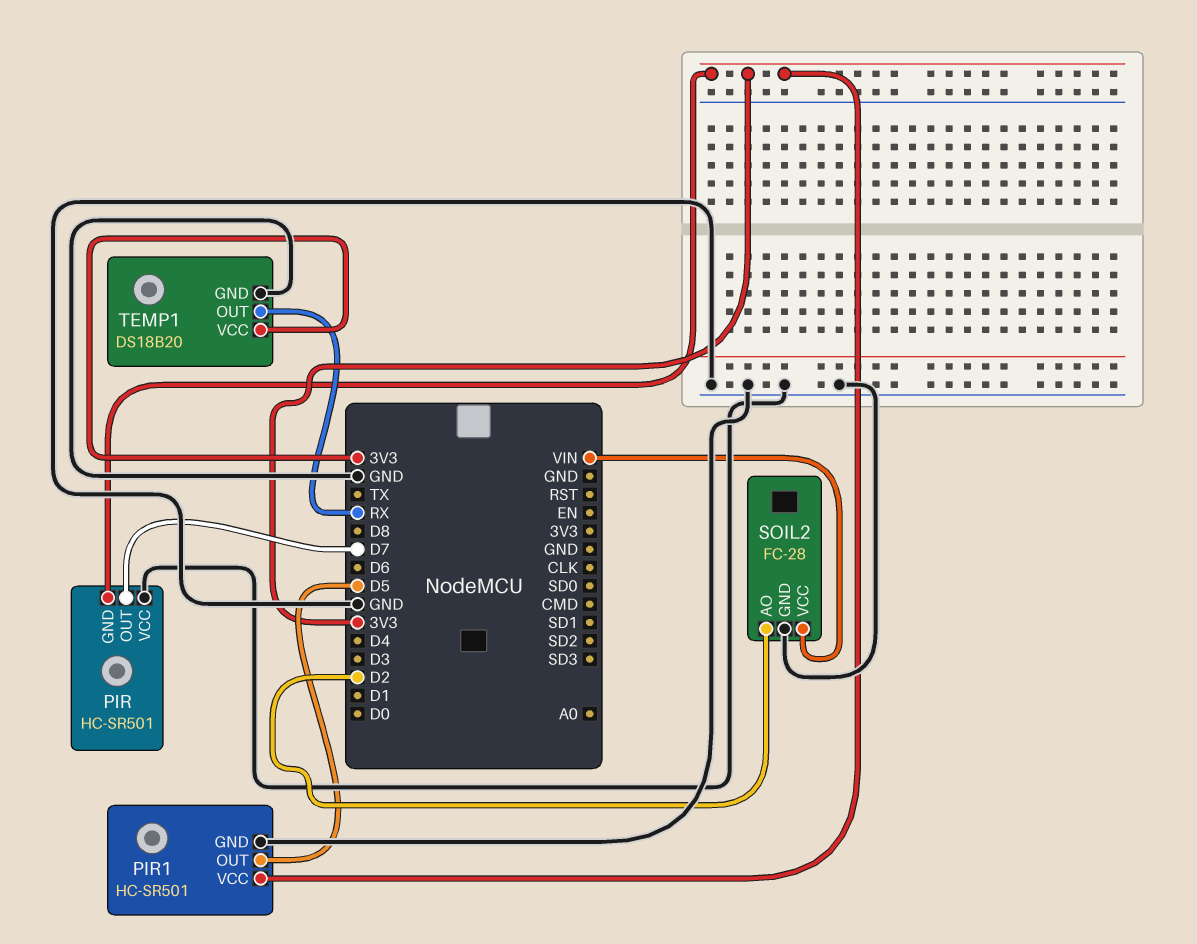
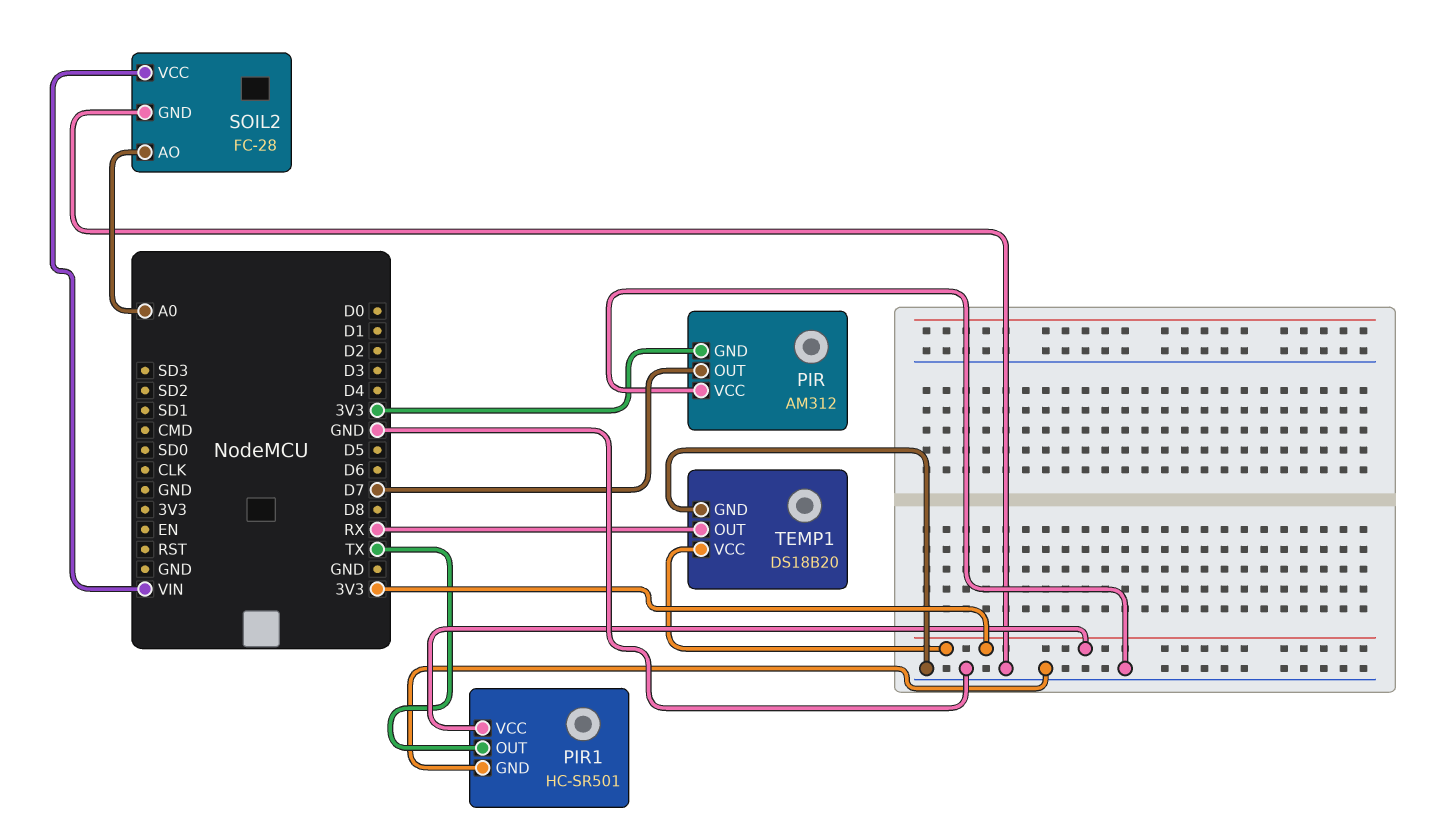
PIR: HC-SR501 -> AM312
PIR1 pin OUT: D5 -> TX
SOIL2 pin AO: D2 -> A0

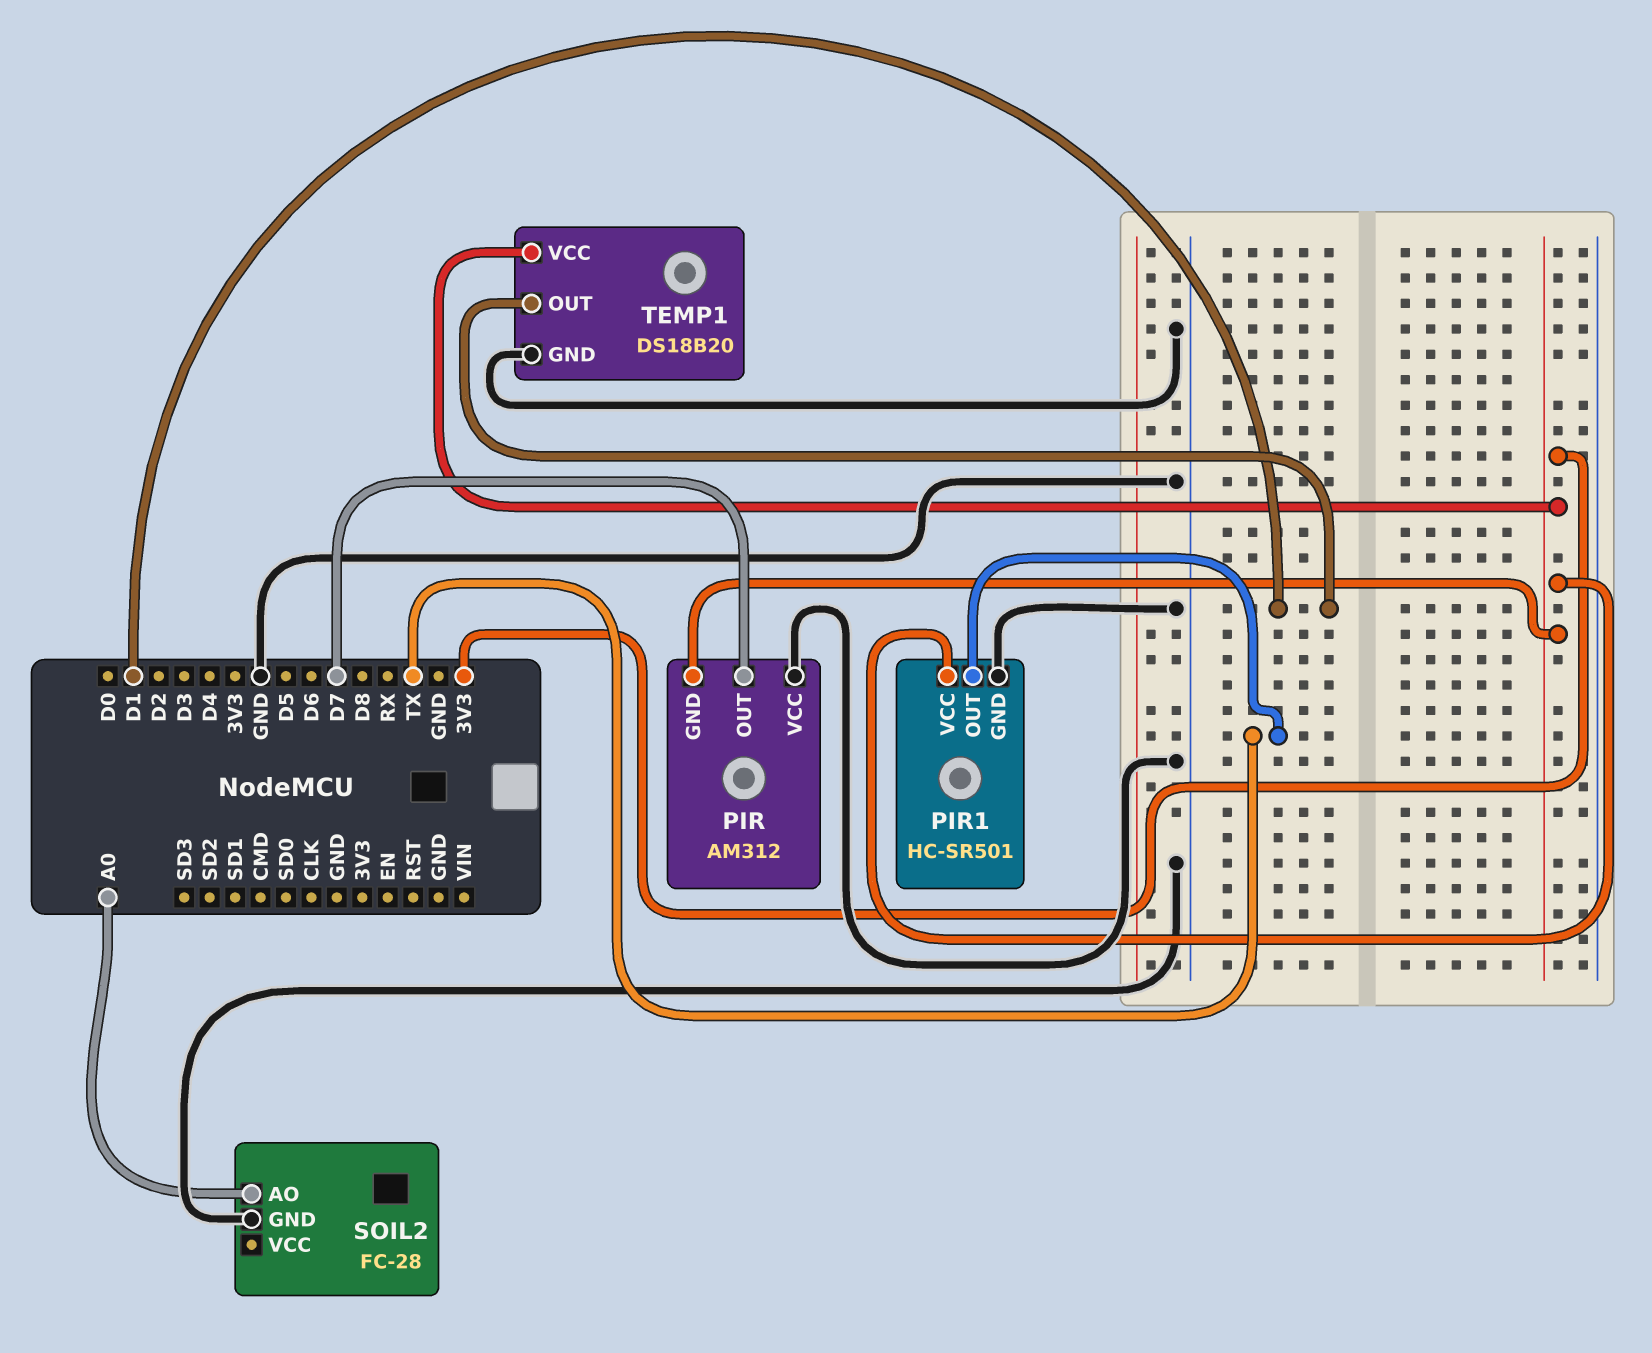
SOIL2 pin VCC: VIN -> none
TEMP1 pin OUT: RX -> D1

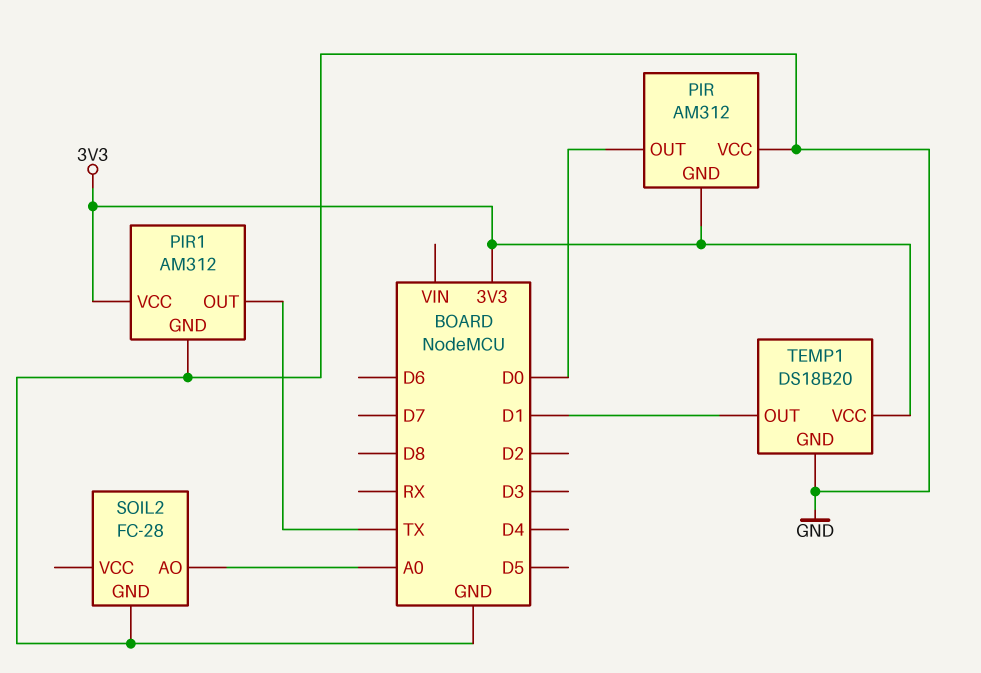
PIR pin OUT: D7 -> D0
PIR1: HC-SR501 -> AM312

